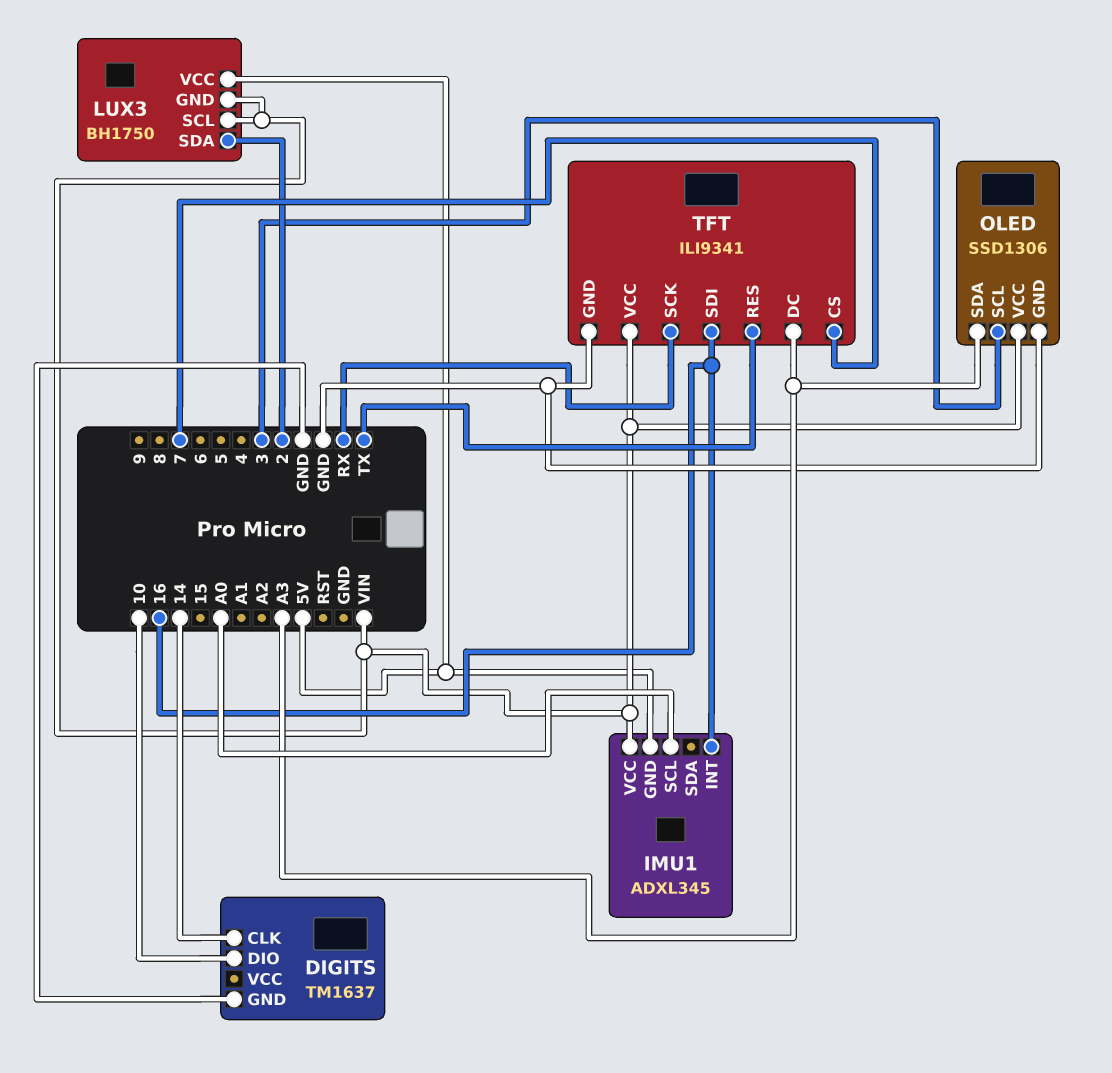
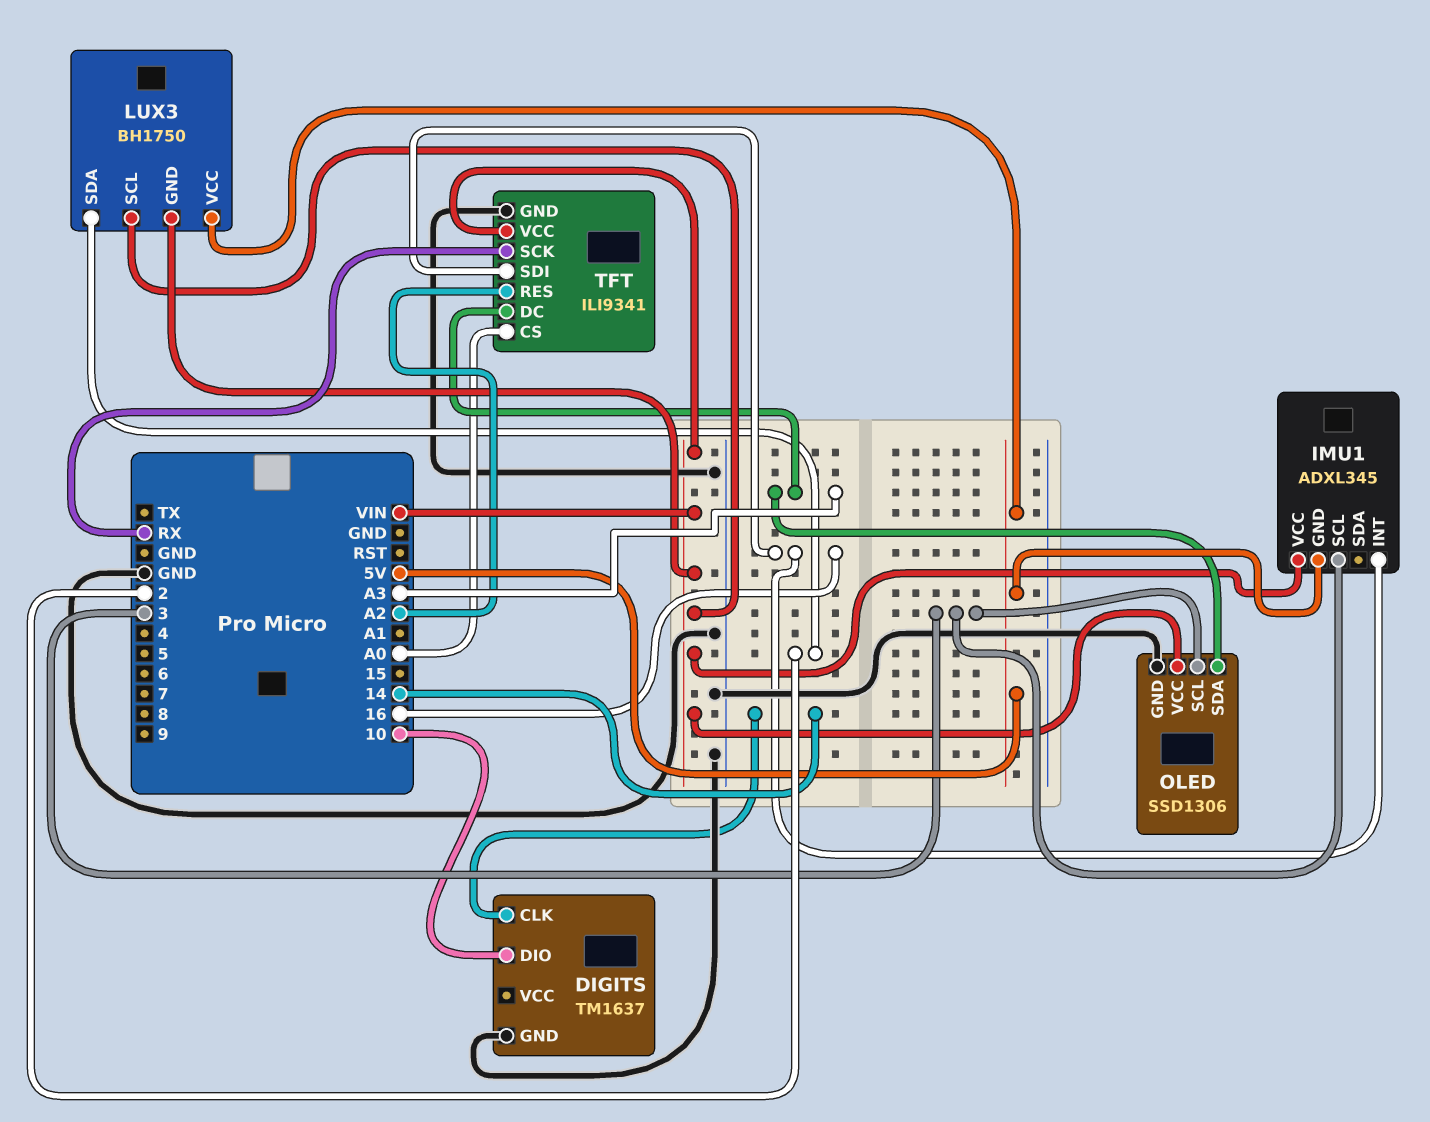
IMU1 pin SCL: A0 -> 3
TFT pin CS: 7 -> A0
TFT pin RES: TX -> A2

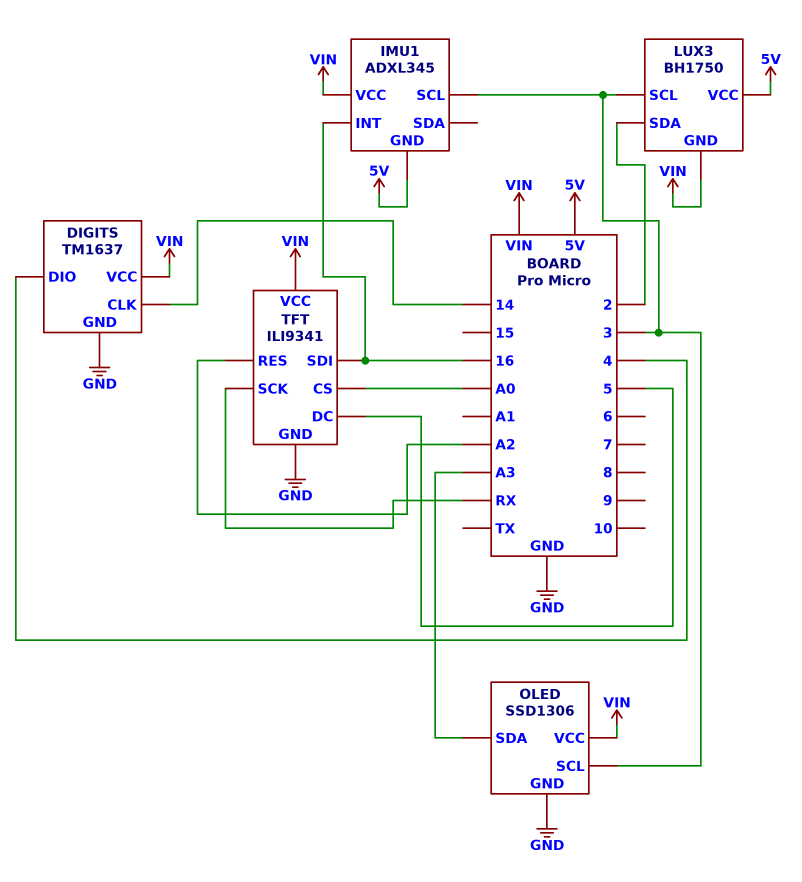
DIGITS pin DIO: 10 -> 4
DIGITS pin VCC: none -> VIN
LUX3 pin SCL: VIN -> 3
TFT pin DC: A3 -> 5

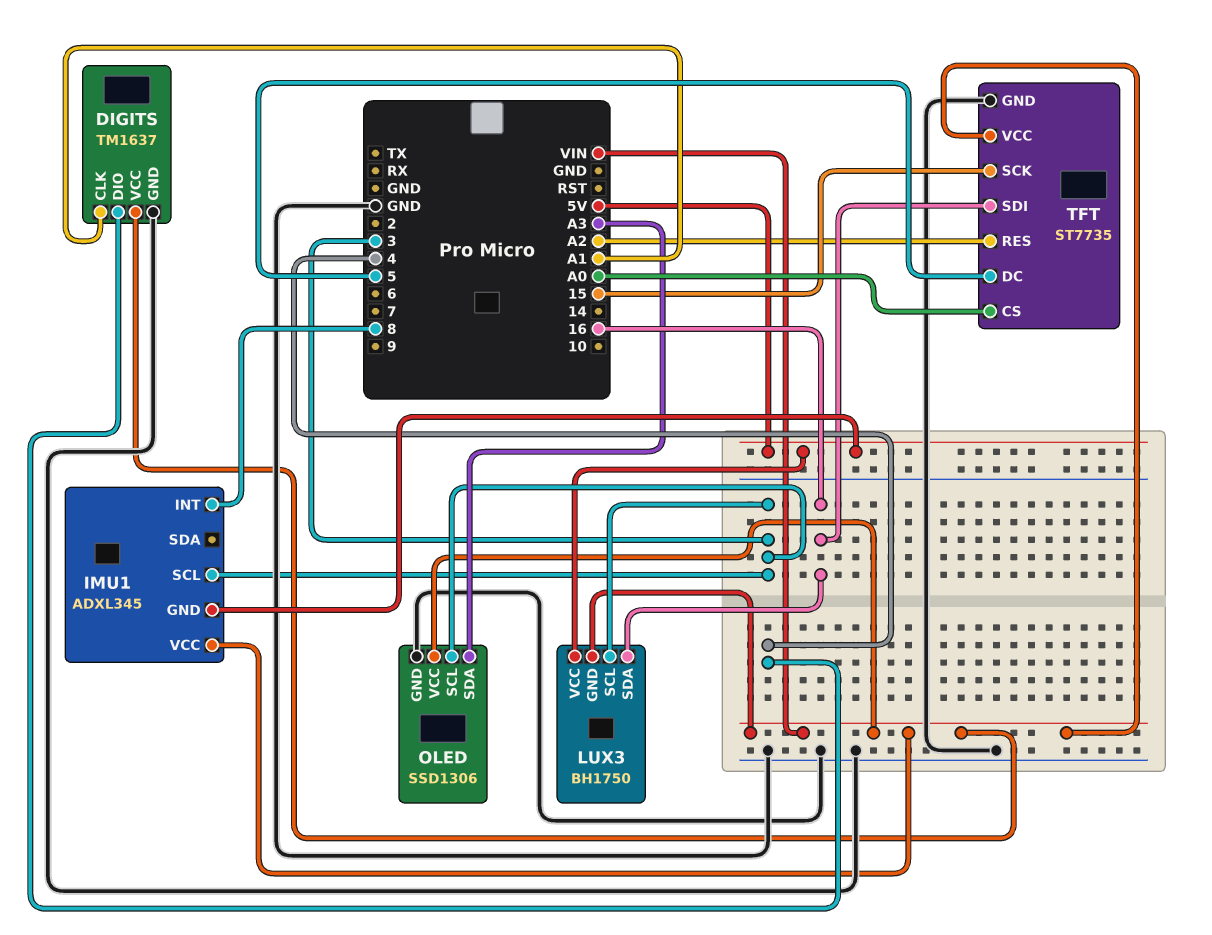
DIGITS pin CLK: 14 -> A1
IMU1 pin INT: 16 -> 8
LUX3 pin SDA: 2 -> 16
TFT: ILI9341 -> ST7735
TFT pin SCK: RX -> 15

